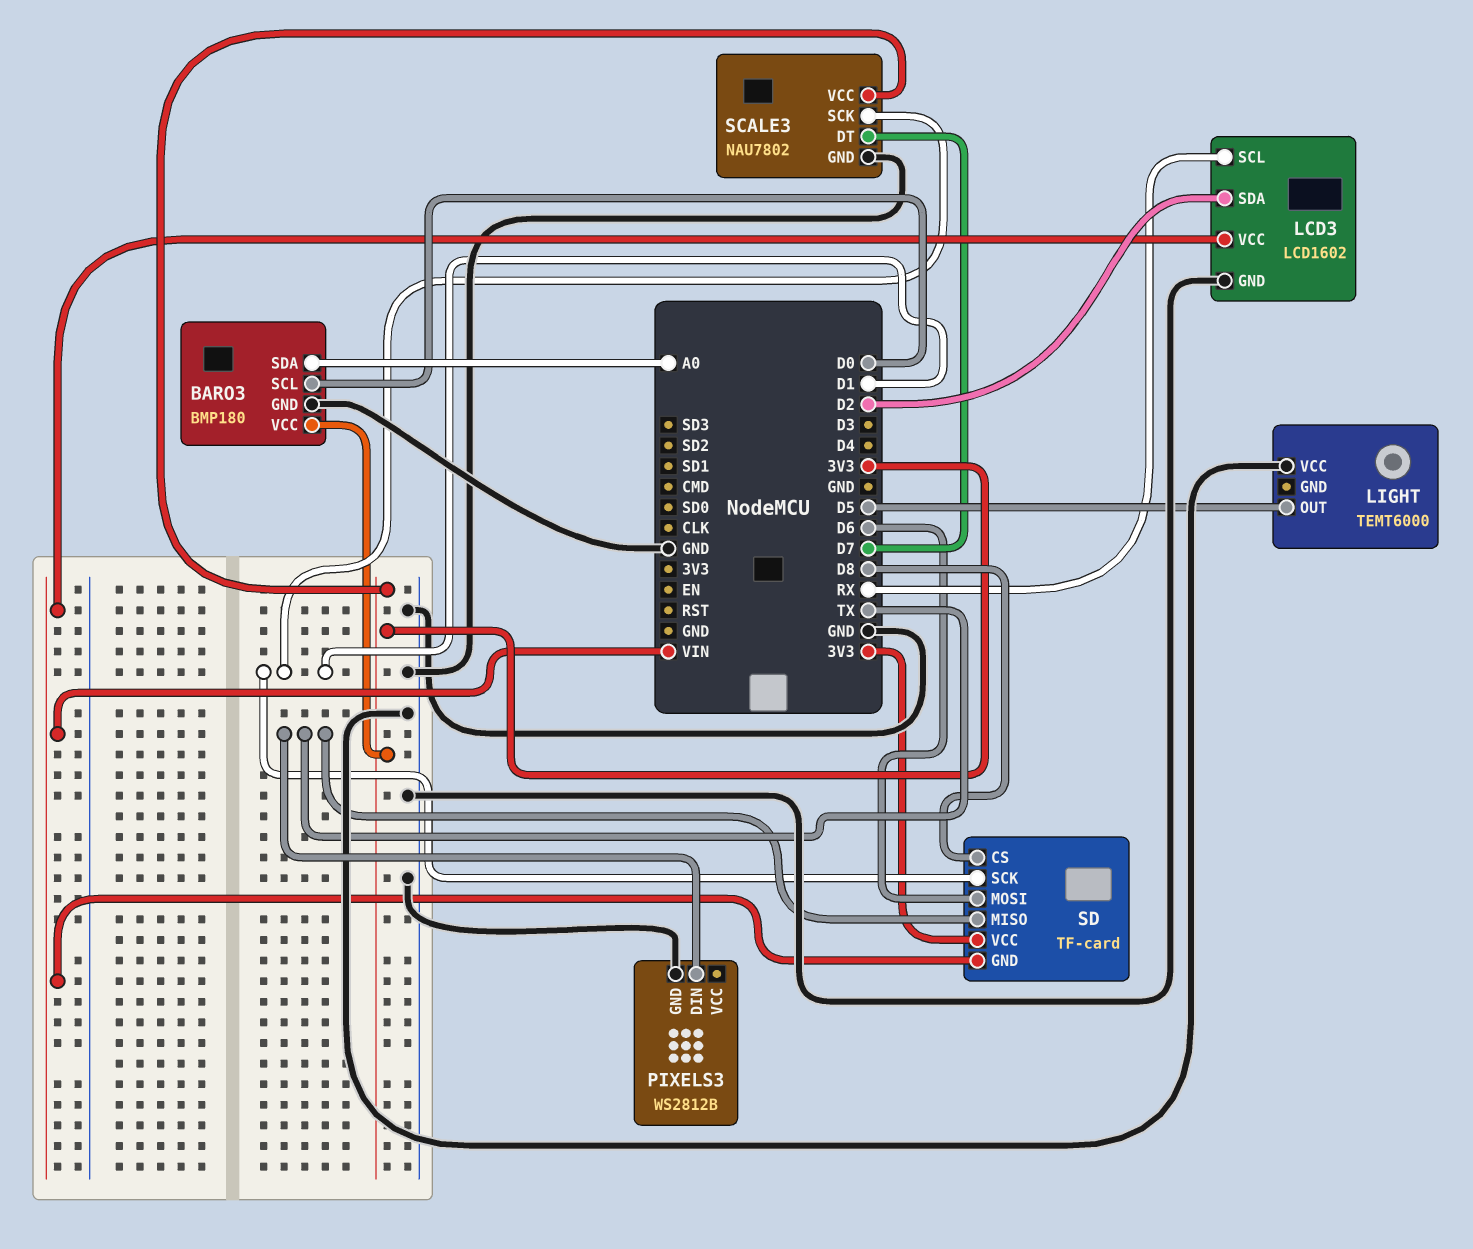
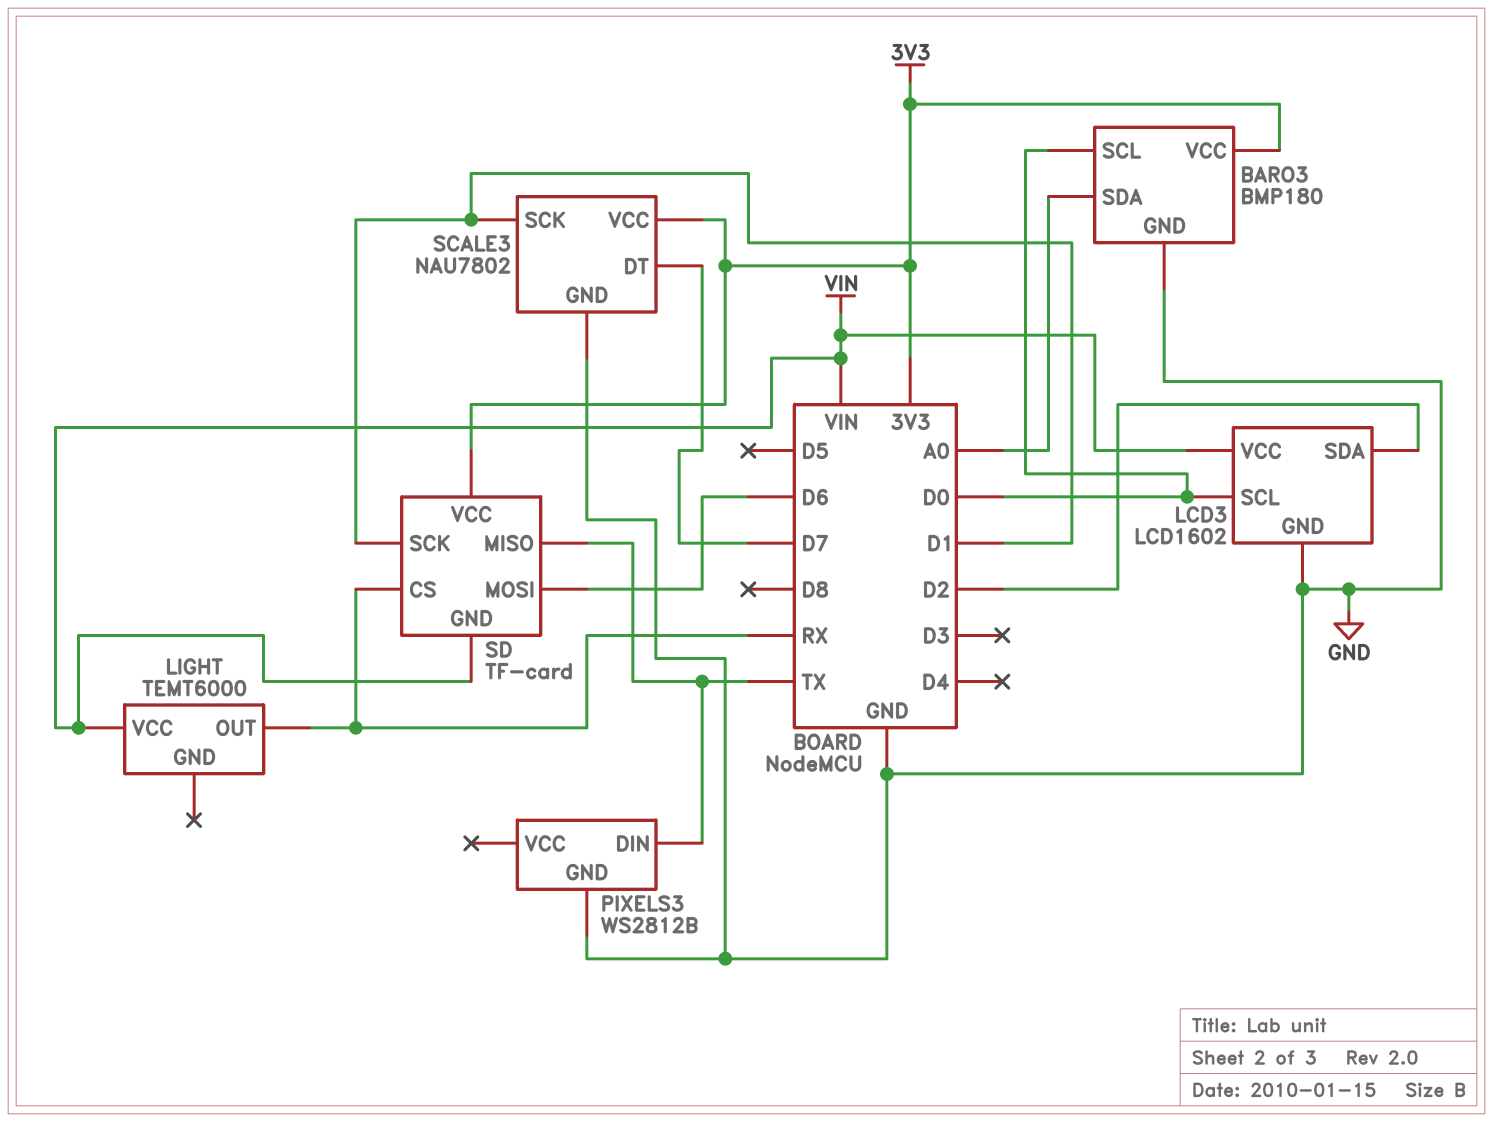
LCD3 pin SCL: RX -> D0
LIGHT pin OUT: D5 -> RX
LIGHT pin VCC: GND -> VIN
SD pin CS: D8 -> RX

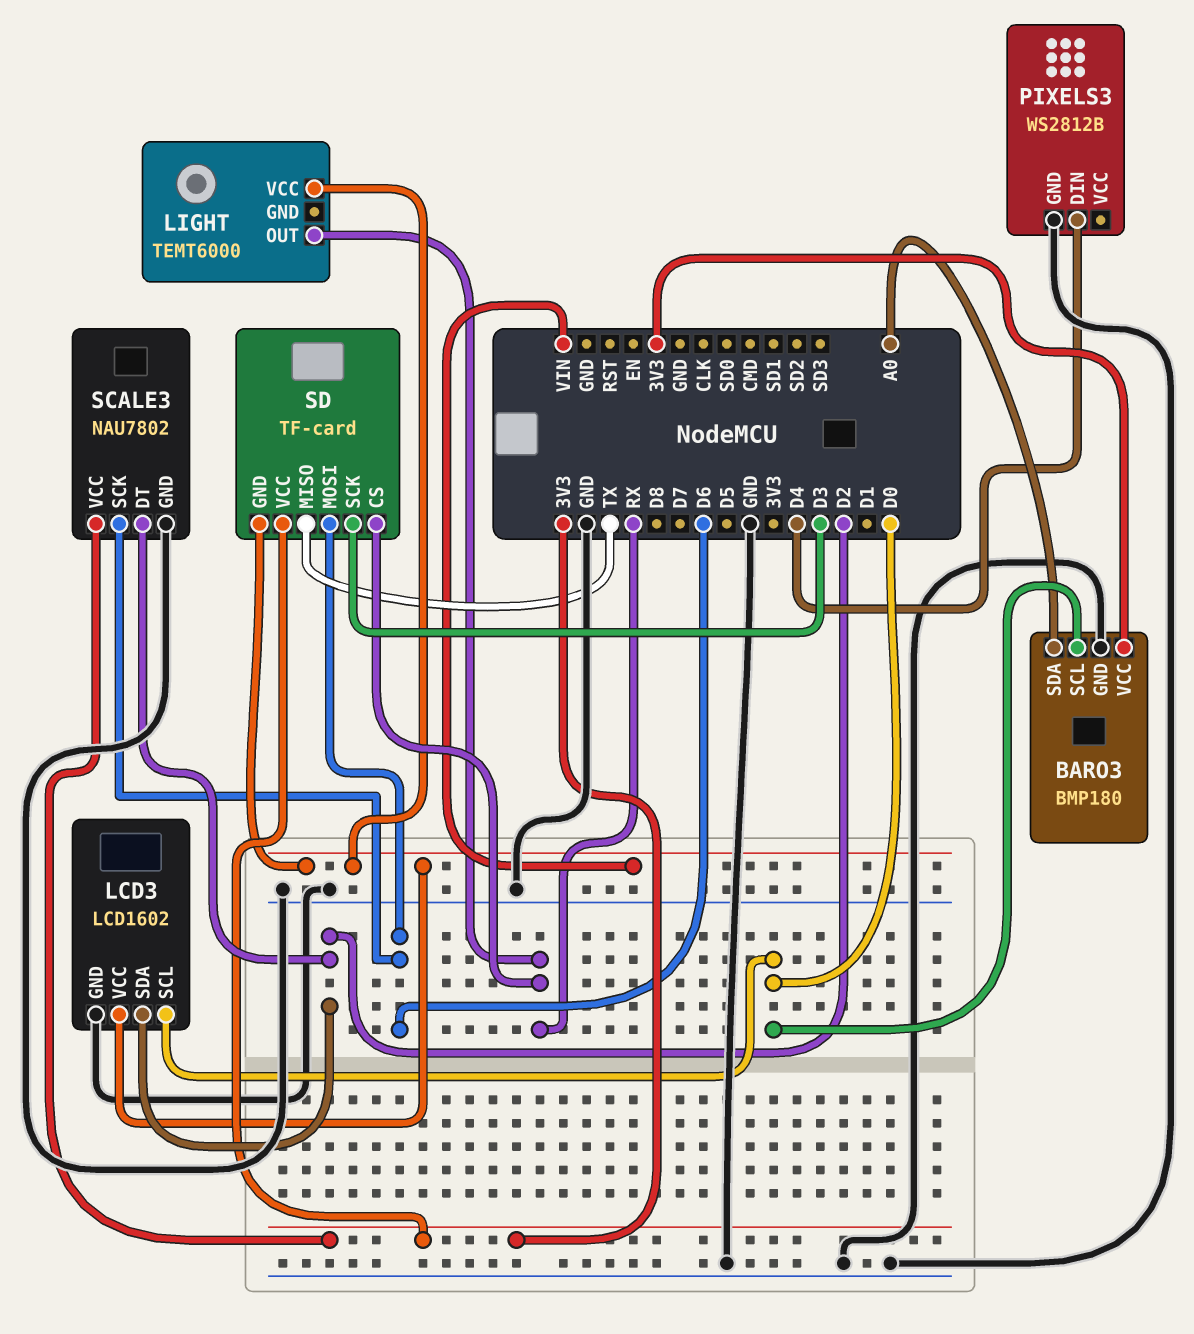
PIXELS3 pin DIN: TX -> D4
SCALE3 pin DT: D7 -> D2
SCALE3 pin SCK: D1 -> D6
SD pin SCK: D1 -> D3

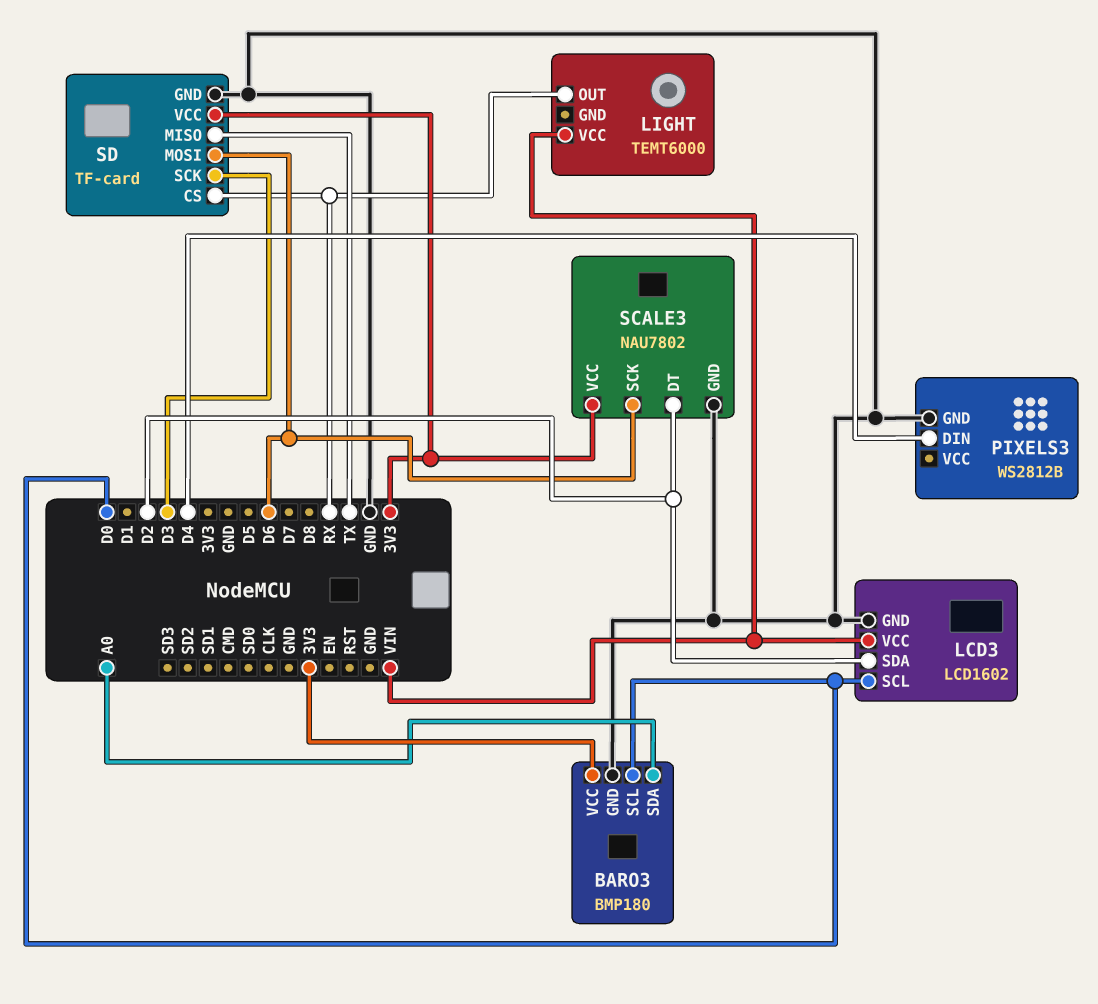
SD pin GND: VIN -> GND

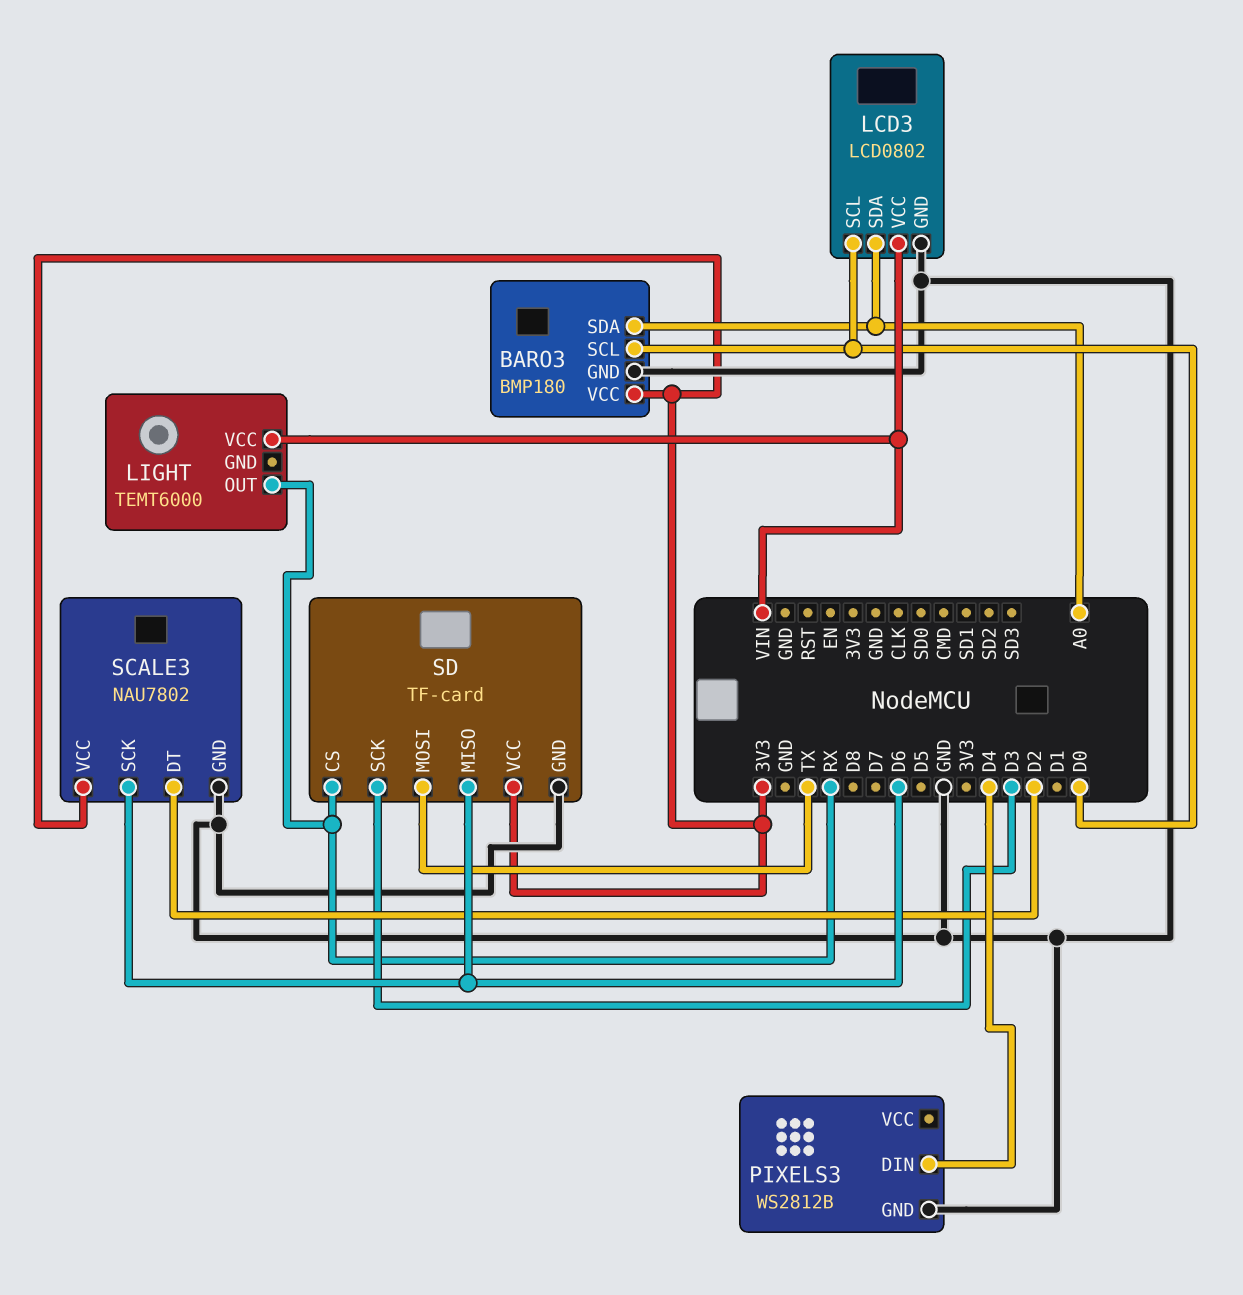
LCD3: LCD1602 -> LCD0802
LCD3 pin SDA: D2 -> A0
SD pin MISO: TX -> D6
SD pin MOSI: D6 -> TX

